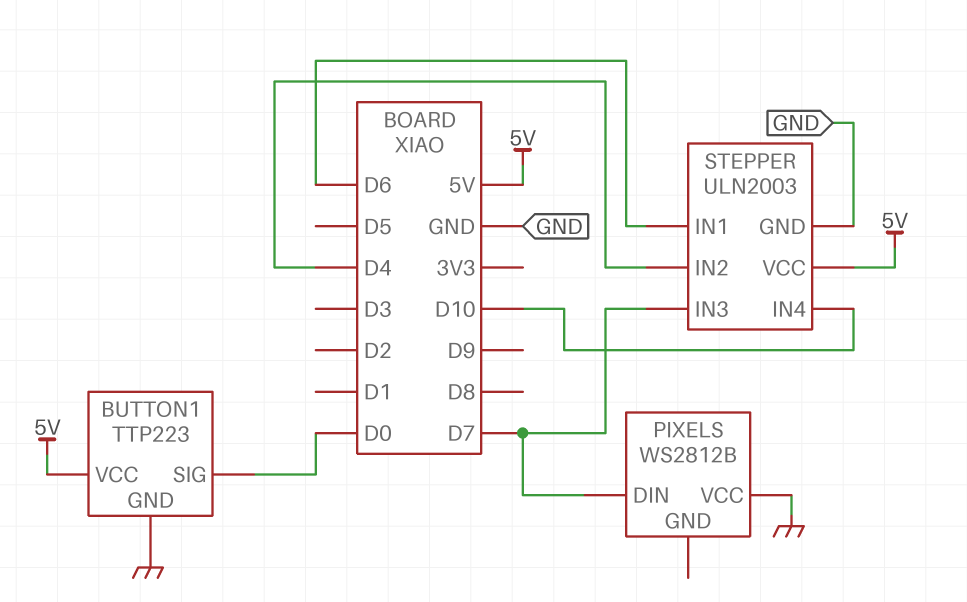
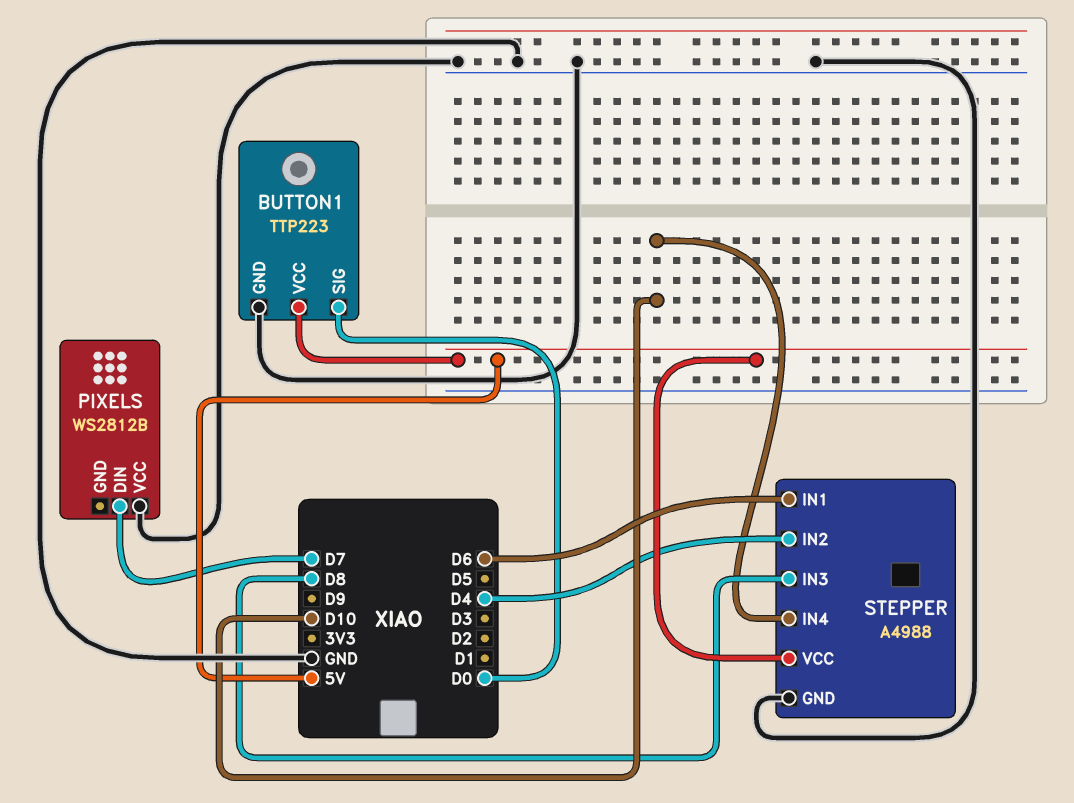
STEPPER: ULN2003 -> A4988
STEPPER pin IN3: D7 -> D8

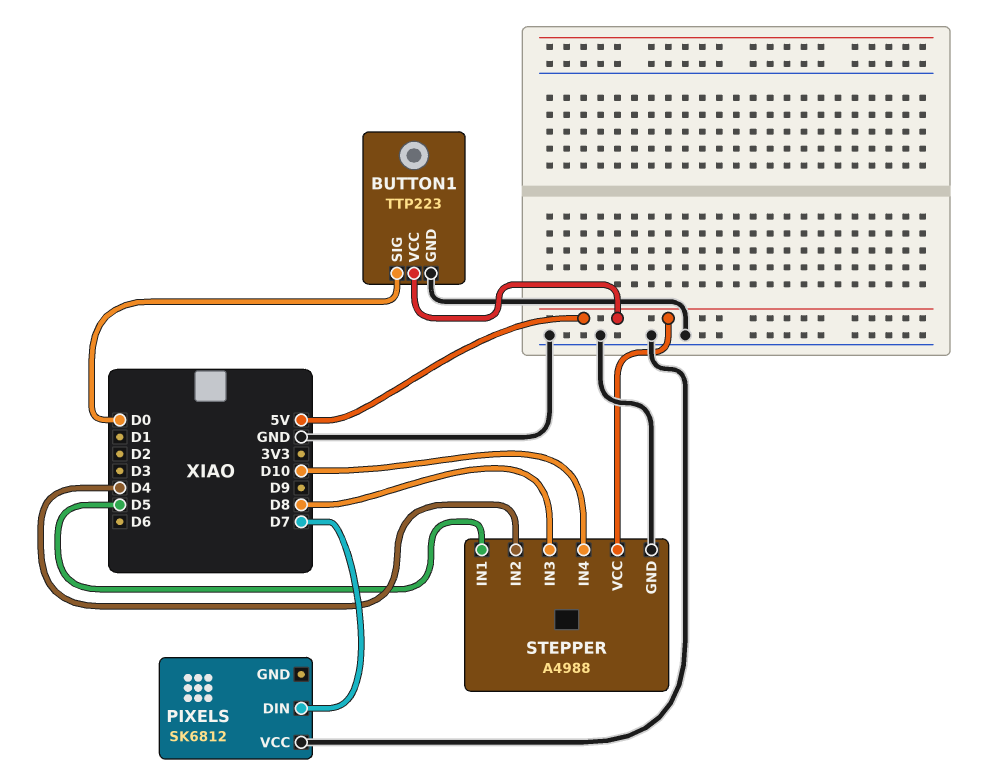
PIXELS: WS2812B -> SK6812
STEPPER pin IN1: D6 -> D5

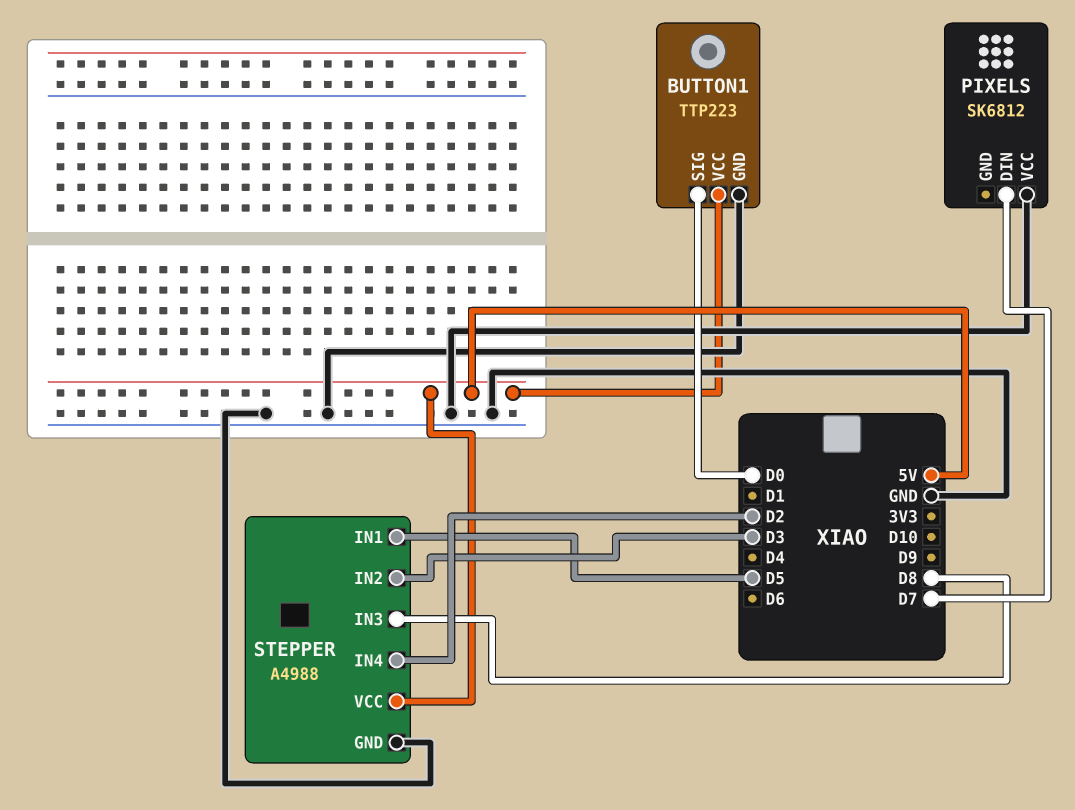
STEPPER pin IN2: D4 -> D3
STEPPER pin IN4: D10 -> D2

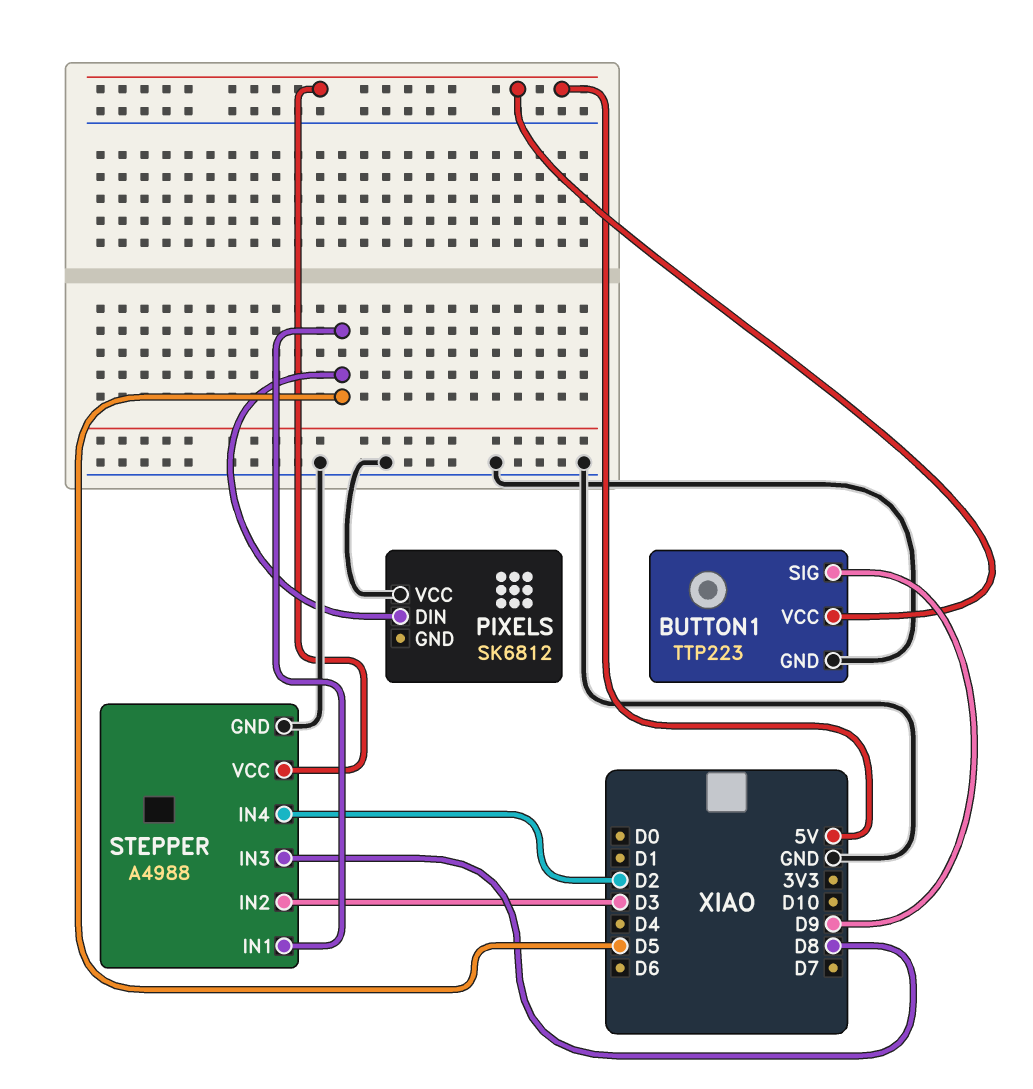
BUTTON1 pin SIG: D0 -> D9
PIXELS pin DIN: D7 -> D5

